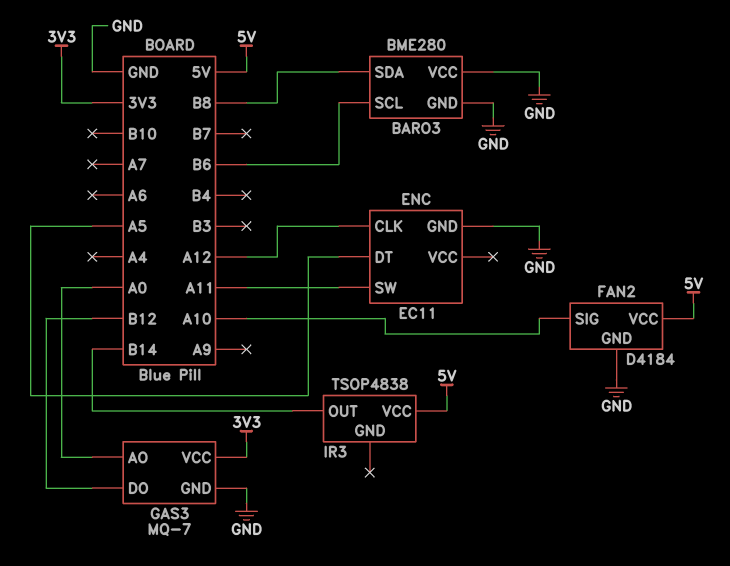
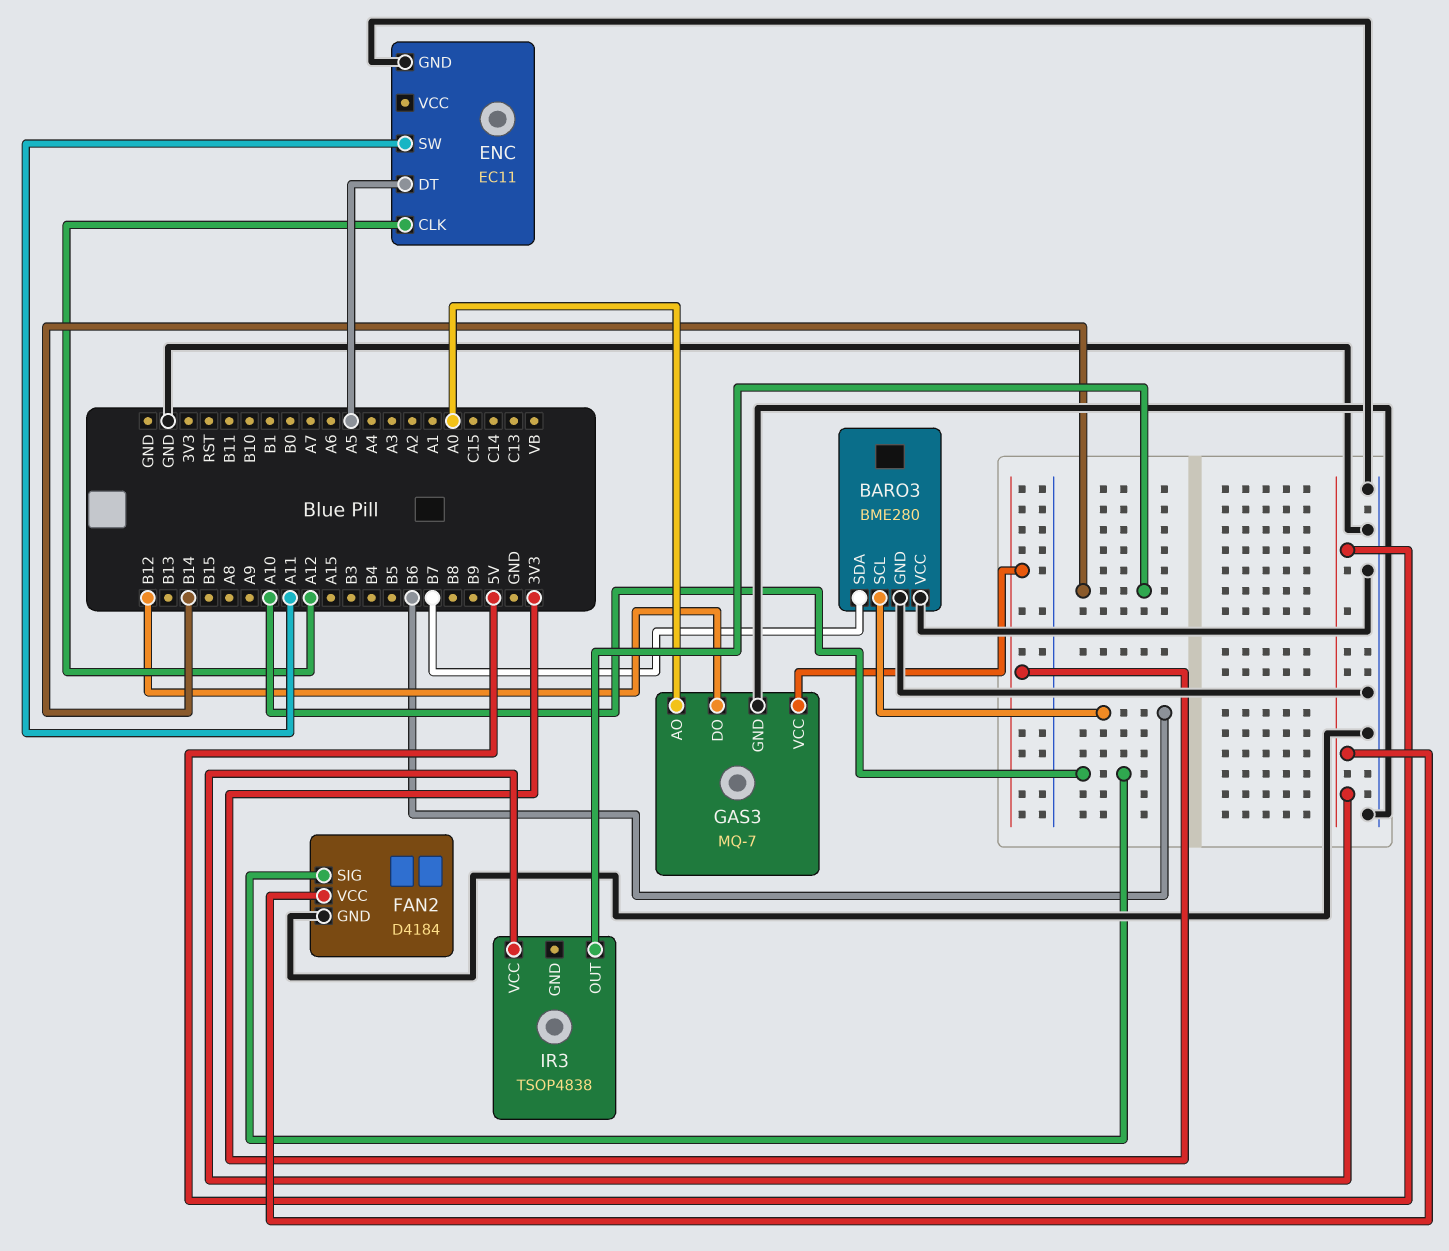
BARO3 pin SDA: B8 -> B7

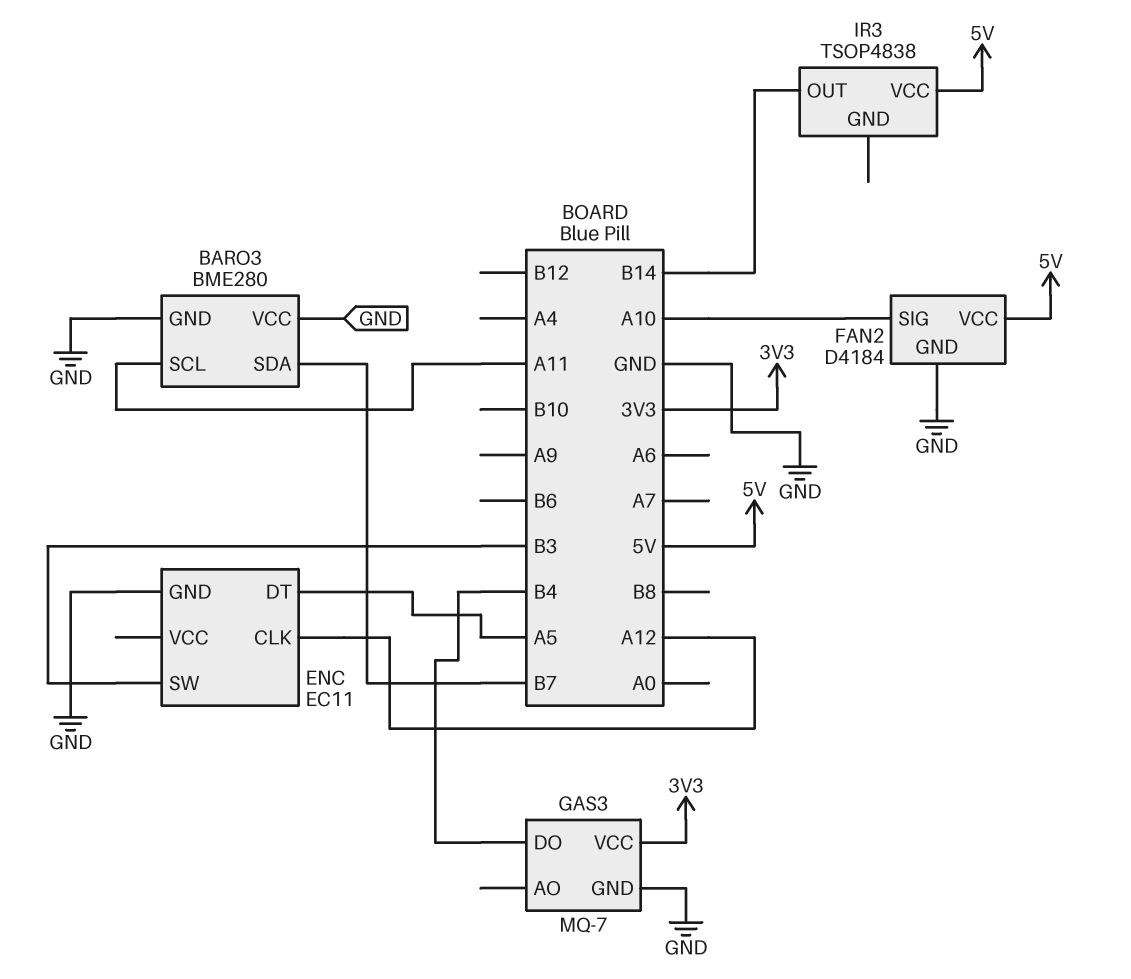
BARO3 pin SCL: B6 -> A11
ENC pin SW: A11 -> B3
GAS3 pin AO: A0 -> none
GAS3 pin DO: B12 -> B4

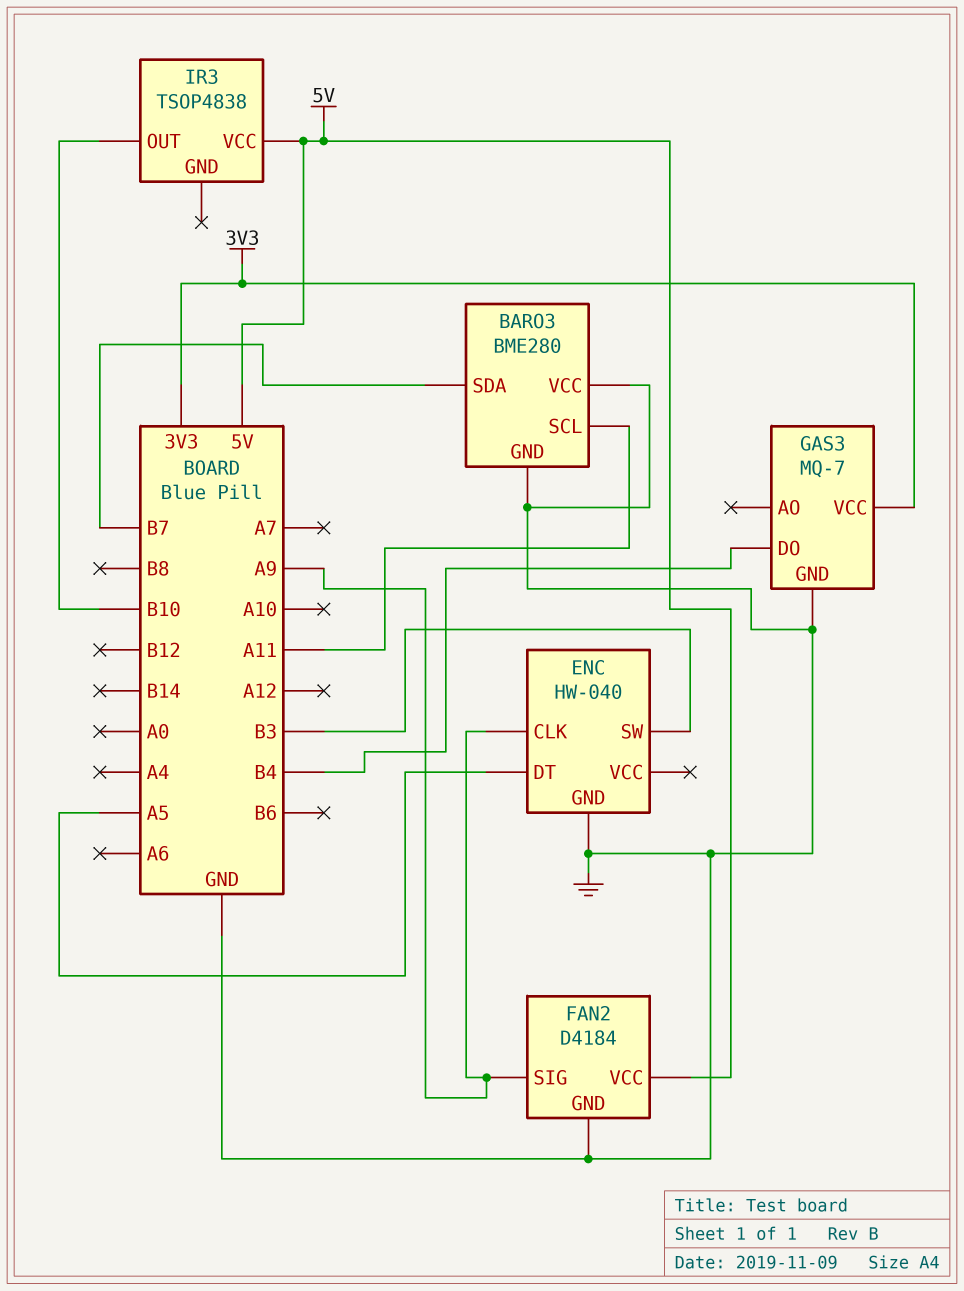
ENC: EC11 -> HW-040
ENC pin CLK: A12 -> A9
FAN2 pin SIG: A10 -> A9
IR3 pin OUT: B14 -> B10

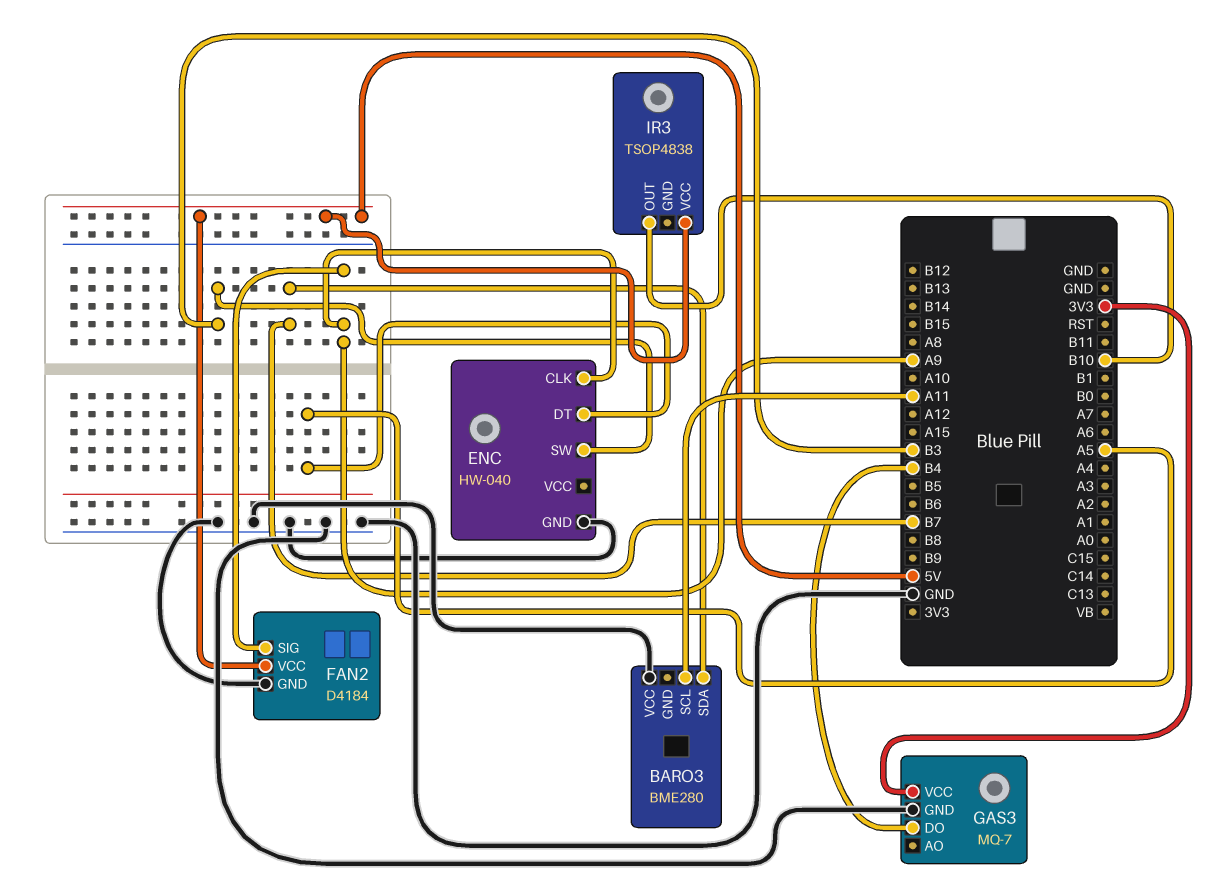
BARO3 pin GND: GND -> none

